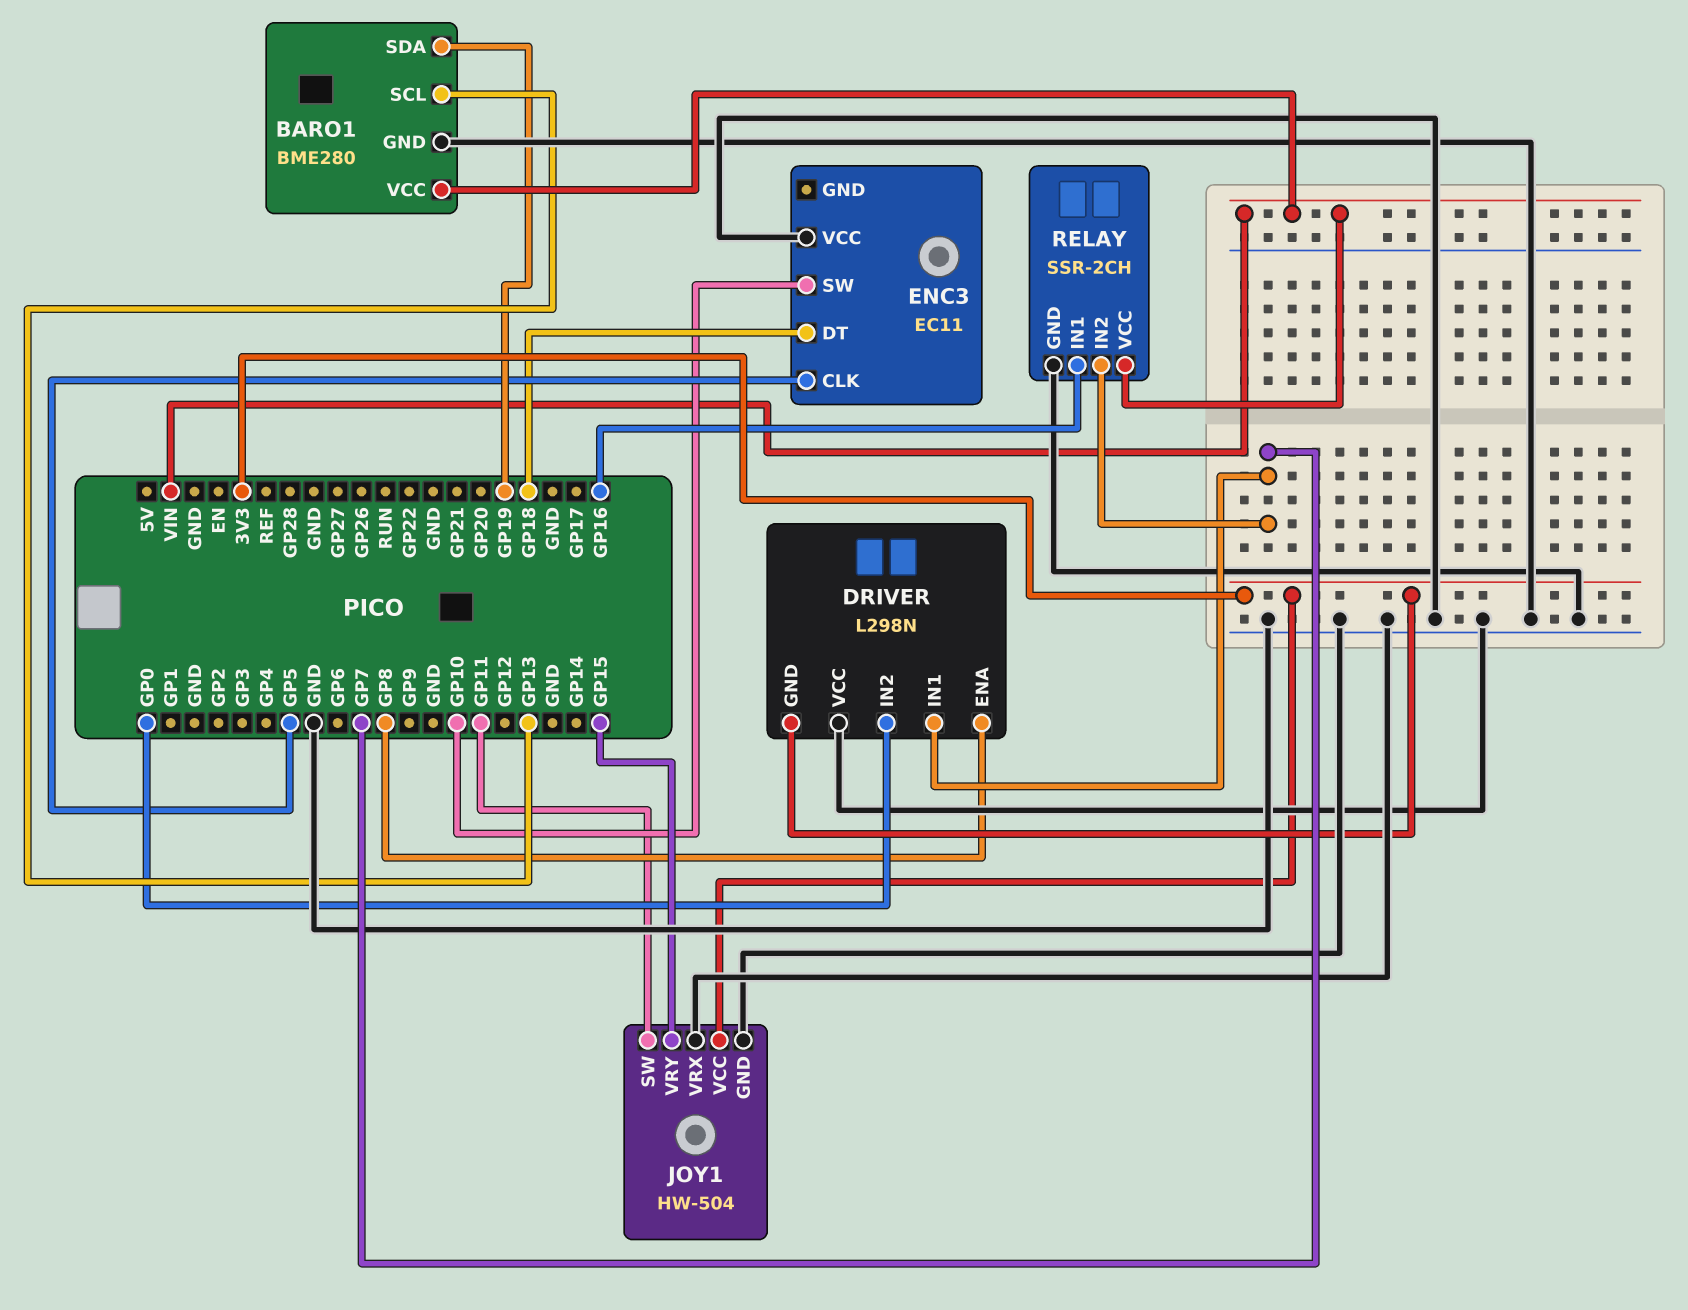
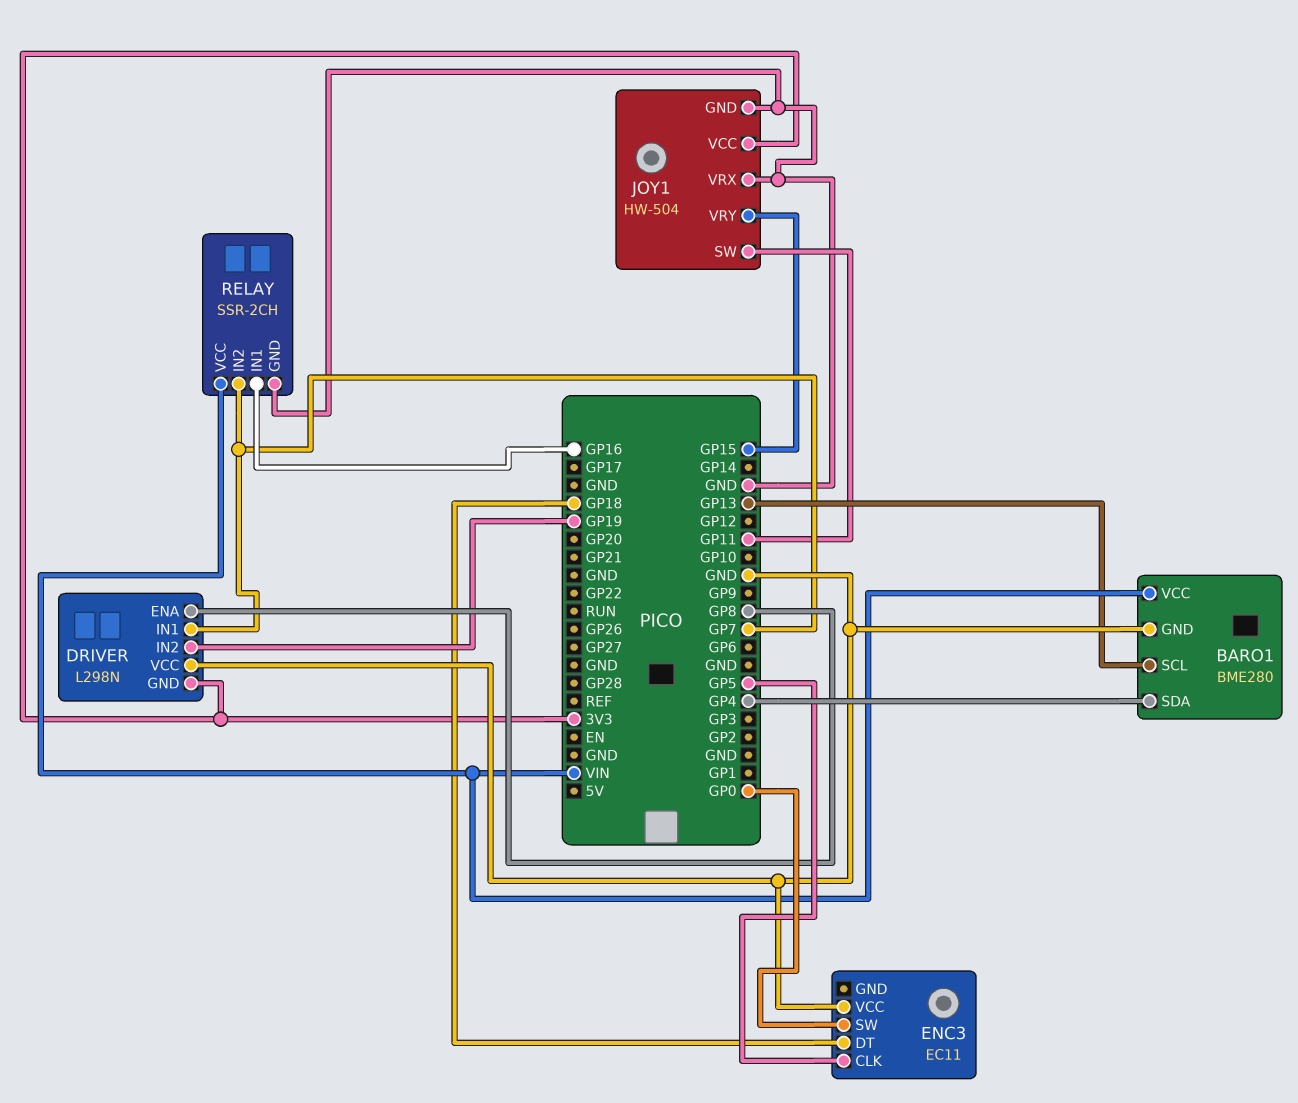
BARO1 pin SDA: GP19 -> GP4
DRIVER pin IN2: GP0 -> GP19
ENC3 pin SW: GP10 -> GP0

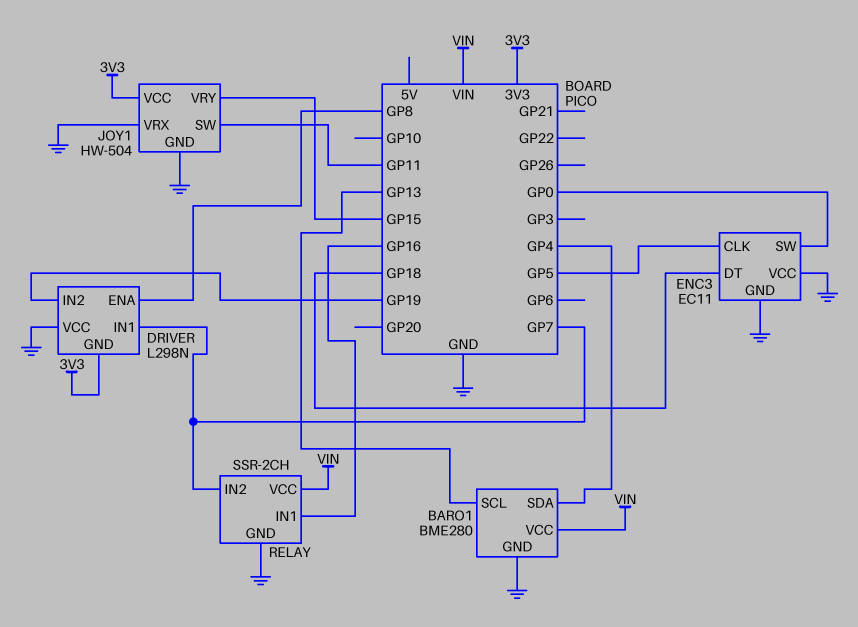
ENC3 pin GND: none -> GND

